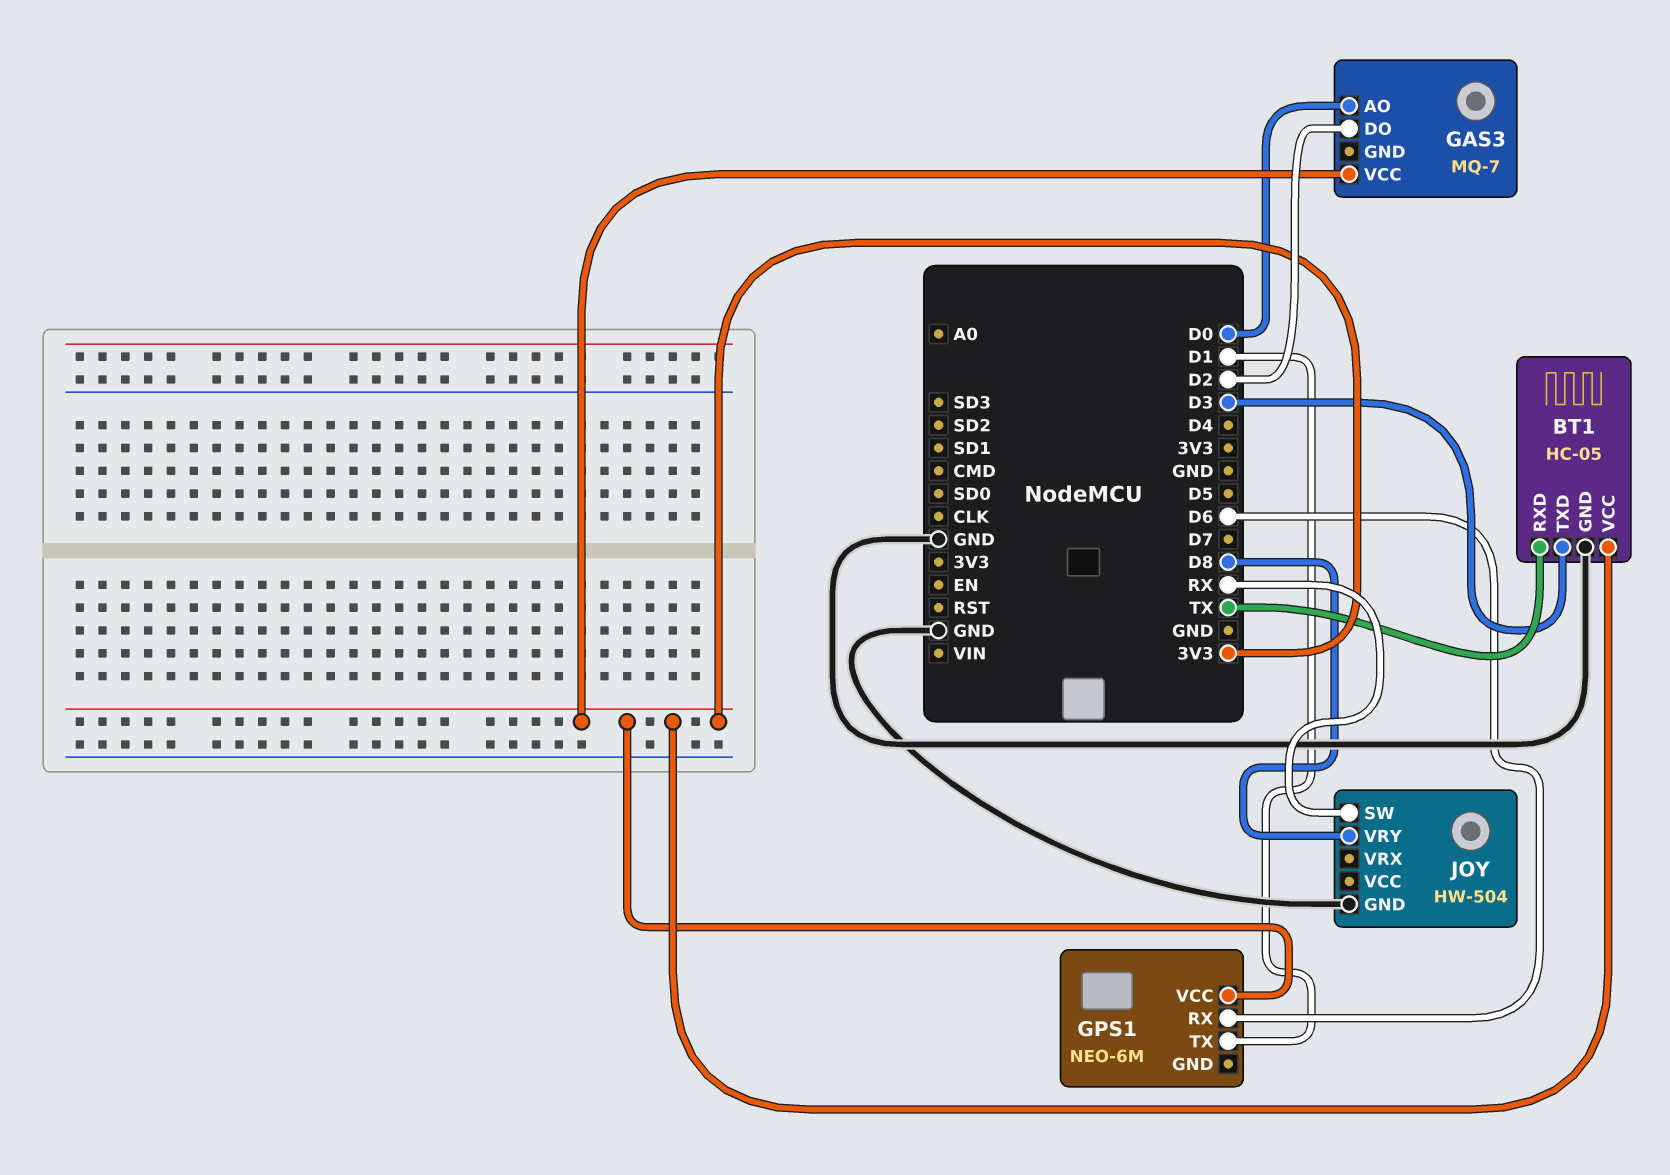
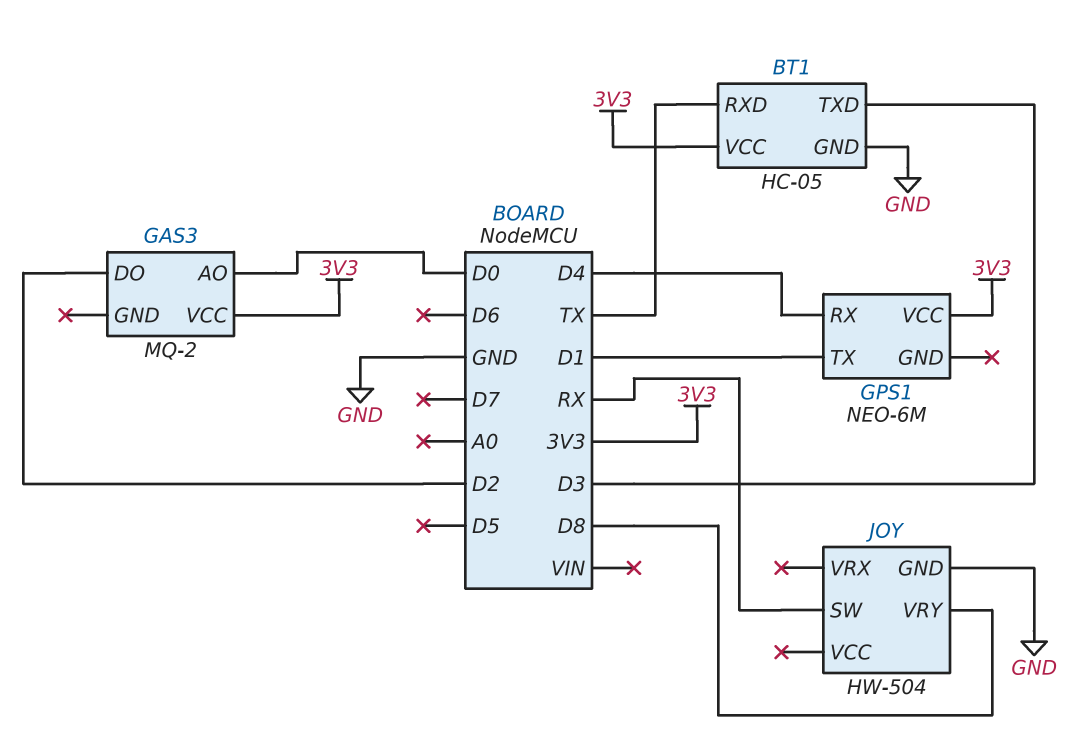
GAS3: MQ-7 -> MQ-2
GPS1 pin RX: D6 -> D4

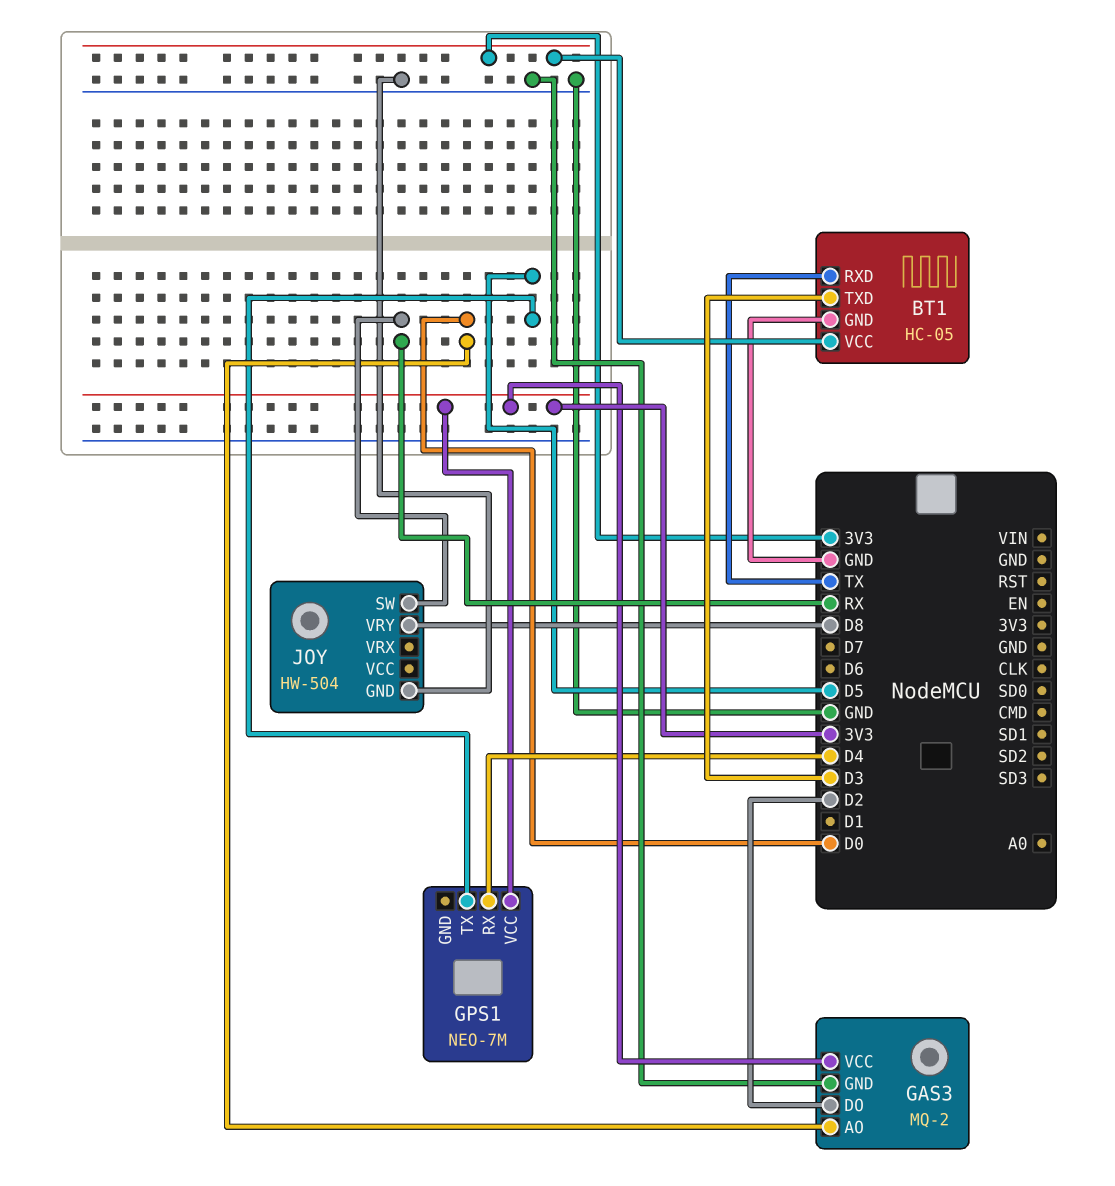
GAS3 pin GND: none -> GND
GPS1: NEO-6M -> NEO-7M
GPS1 pin TX: D1 -> D5

